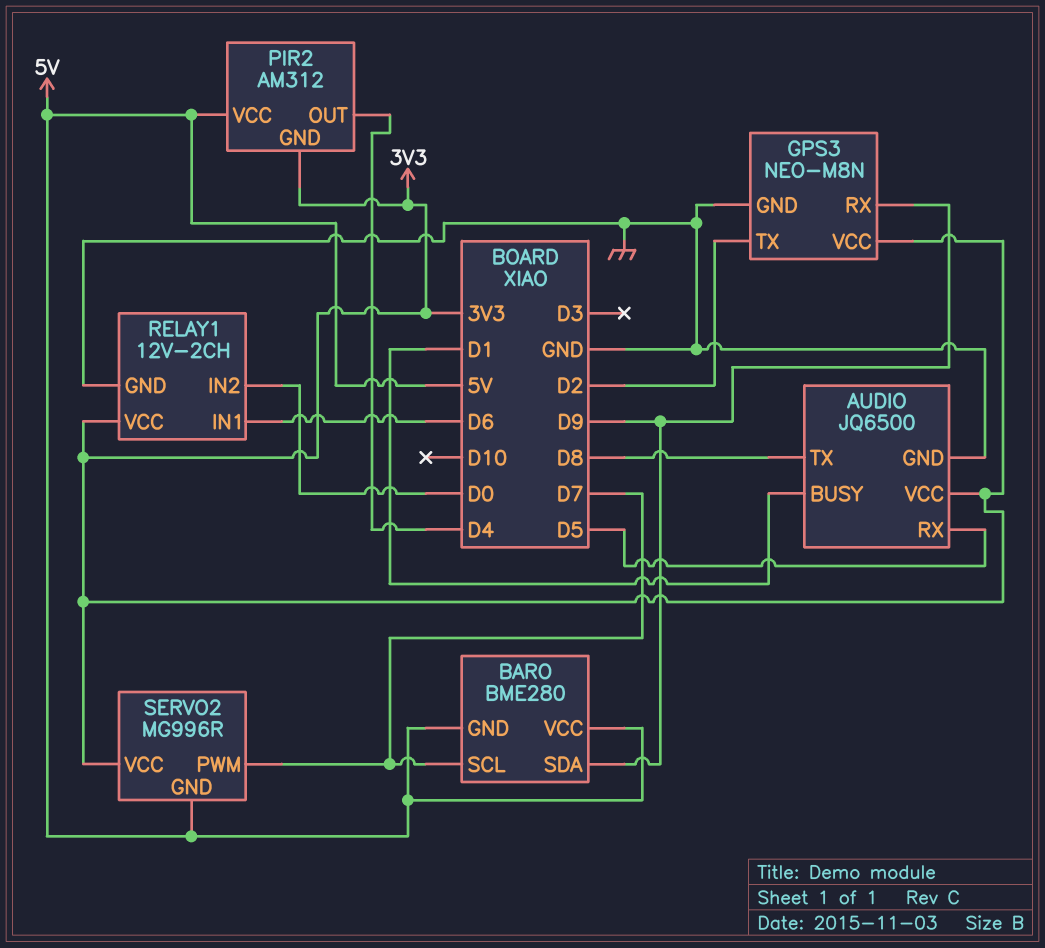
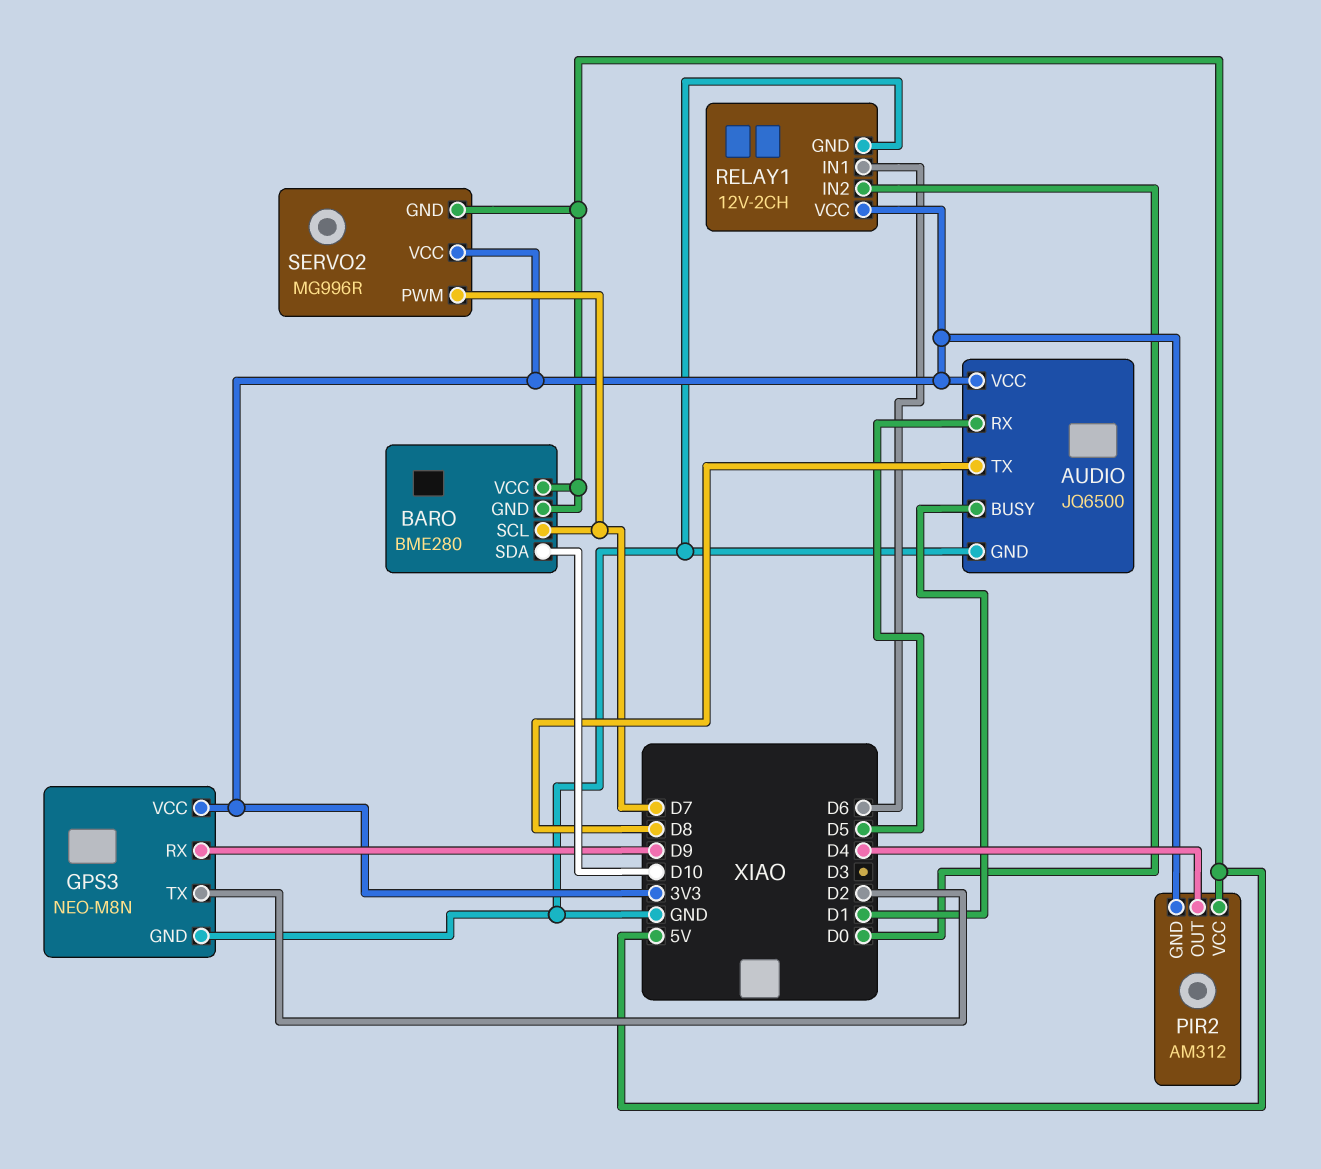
BARO pin SDA: D9 -> D10

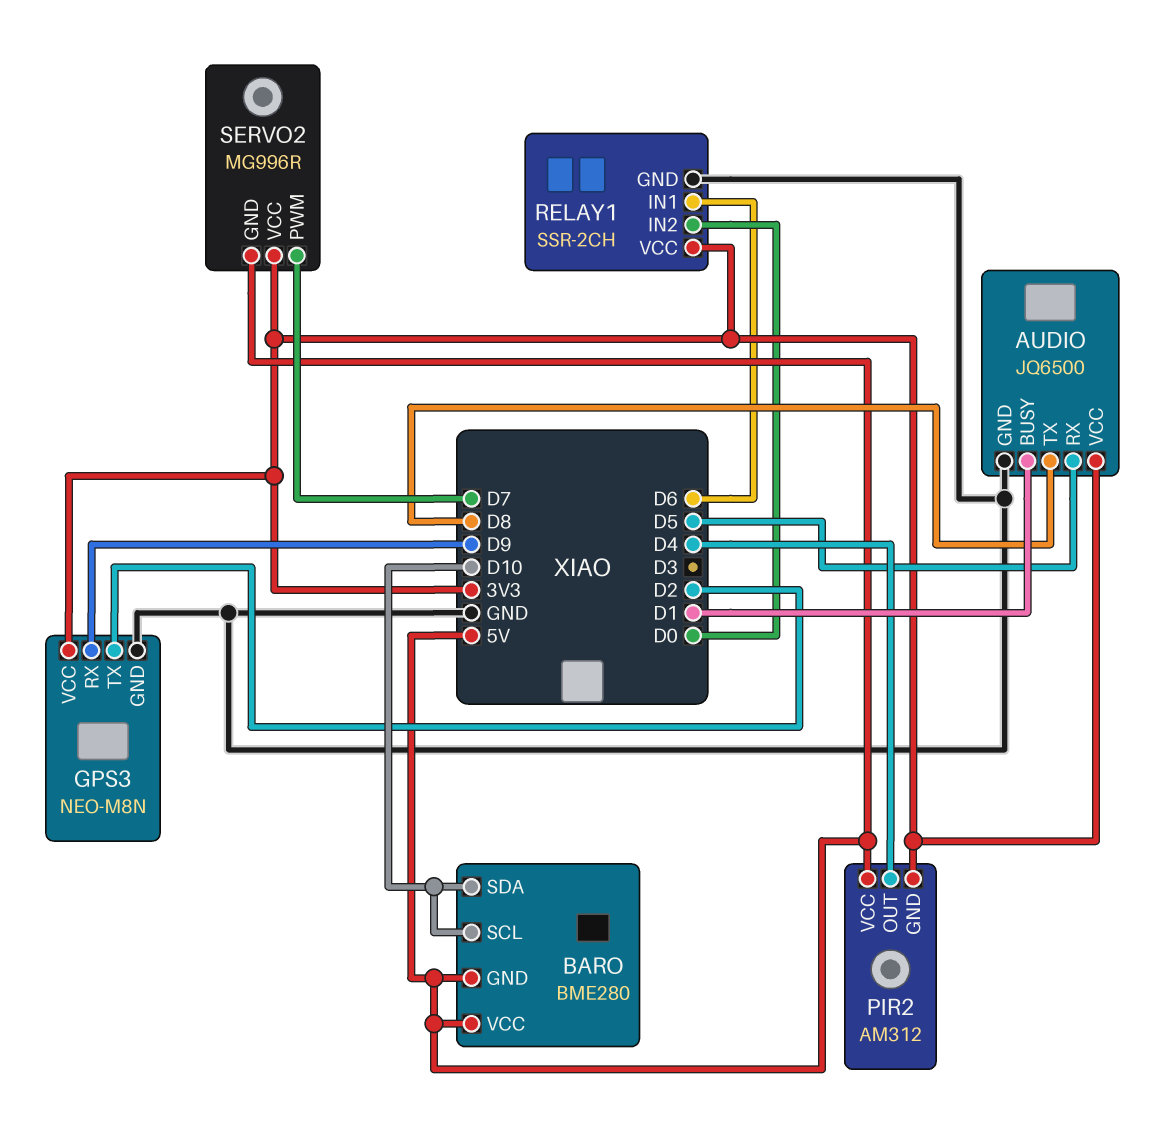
BARO pin SCL: D7 -> D10
RELAY1: 12V-2CH -> SSR-2CH

